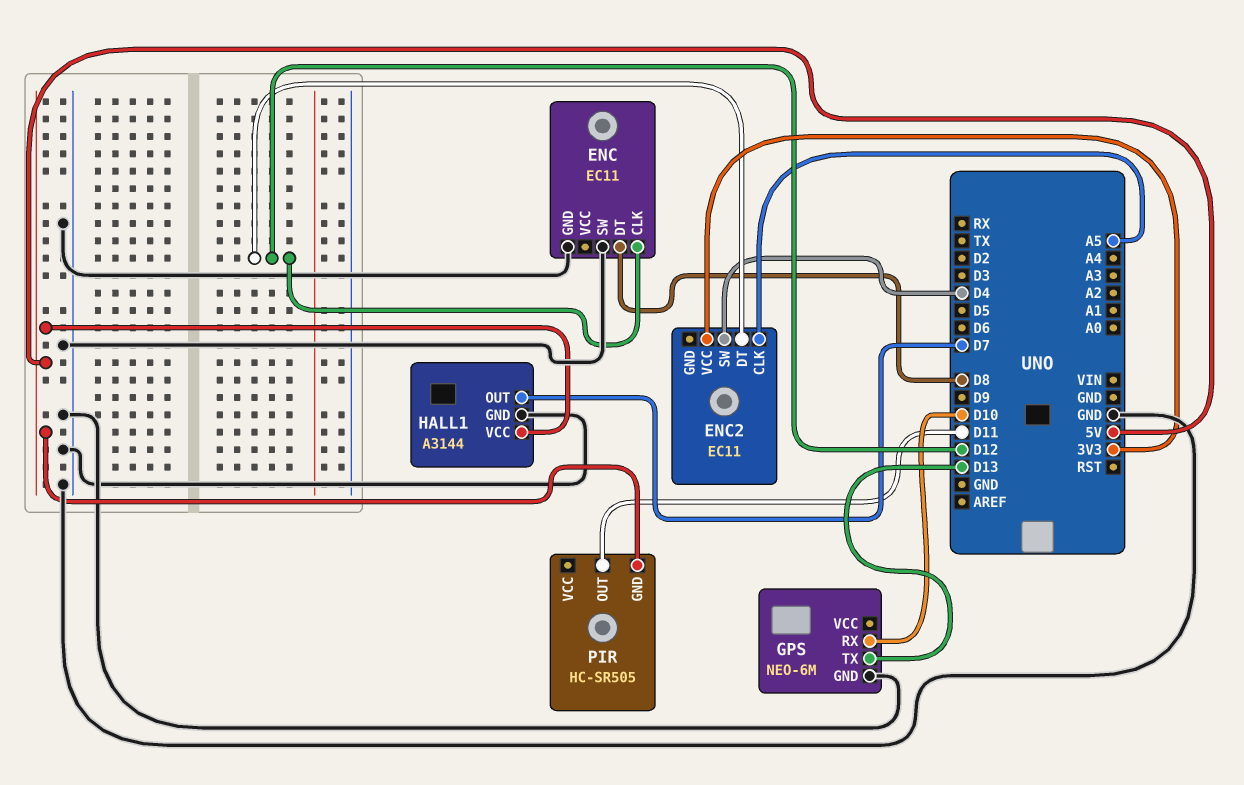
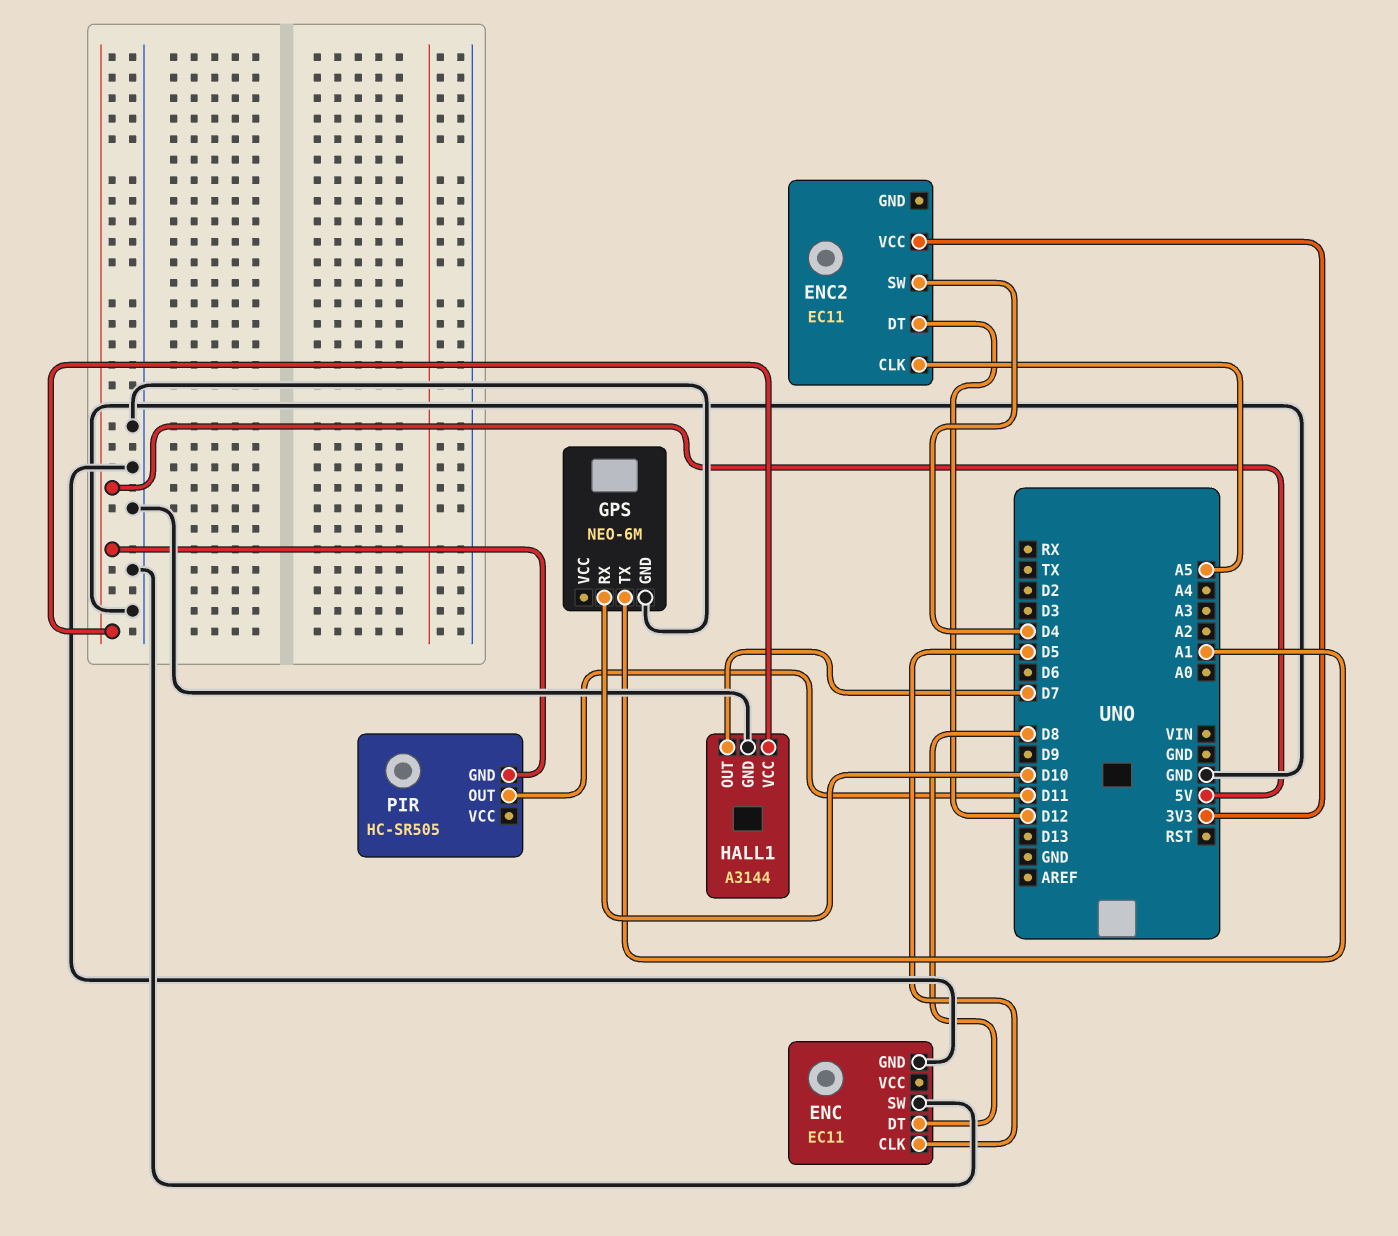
ENC pin CLK: D12 -> D5
GPS pin TX: D13 -> A1

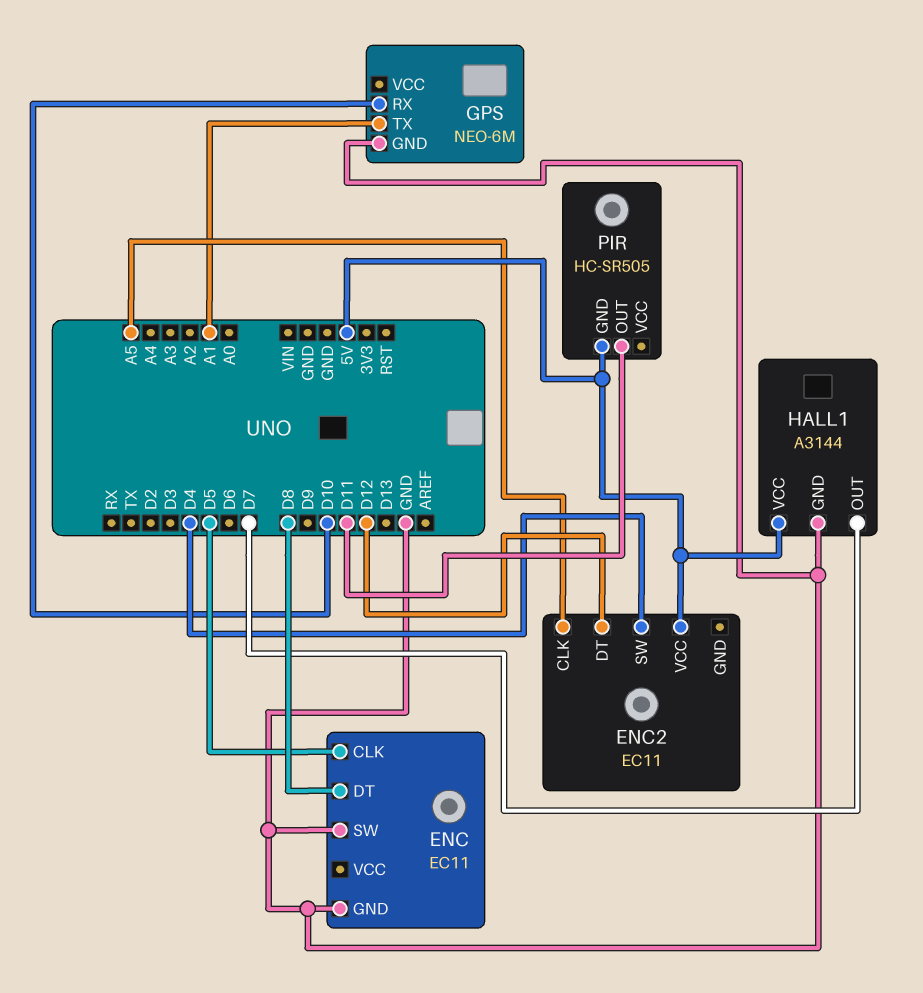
ENC2 pin VCC: 3V3 -> 5V

